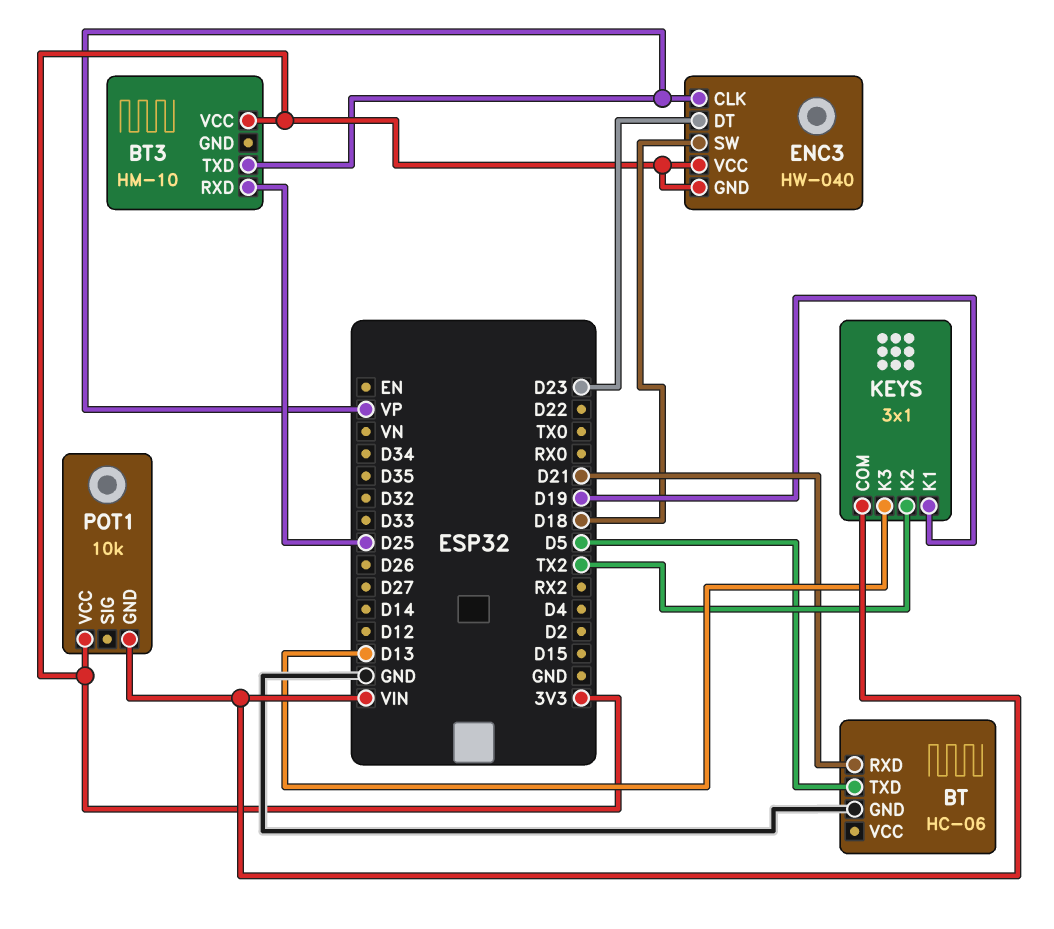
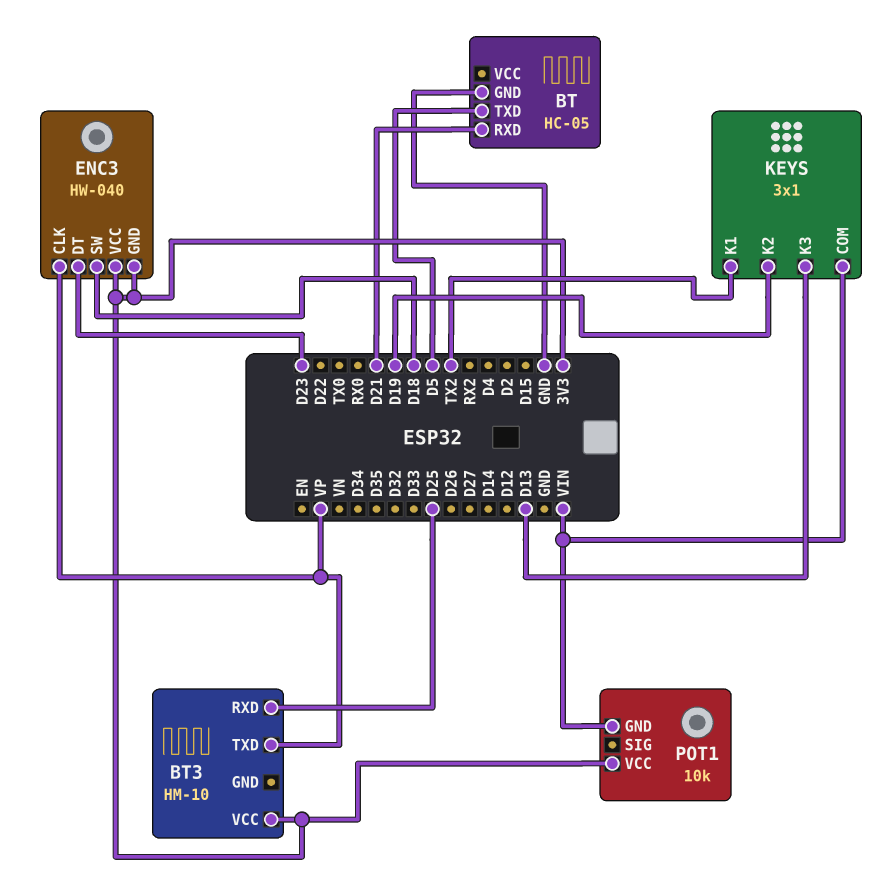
BT: HC-06 -> HC-05
KEYS pin K1: D19 -> TX2
KEYS pin K2: TX2 -> D19

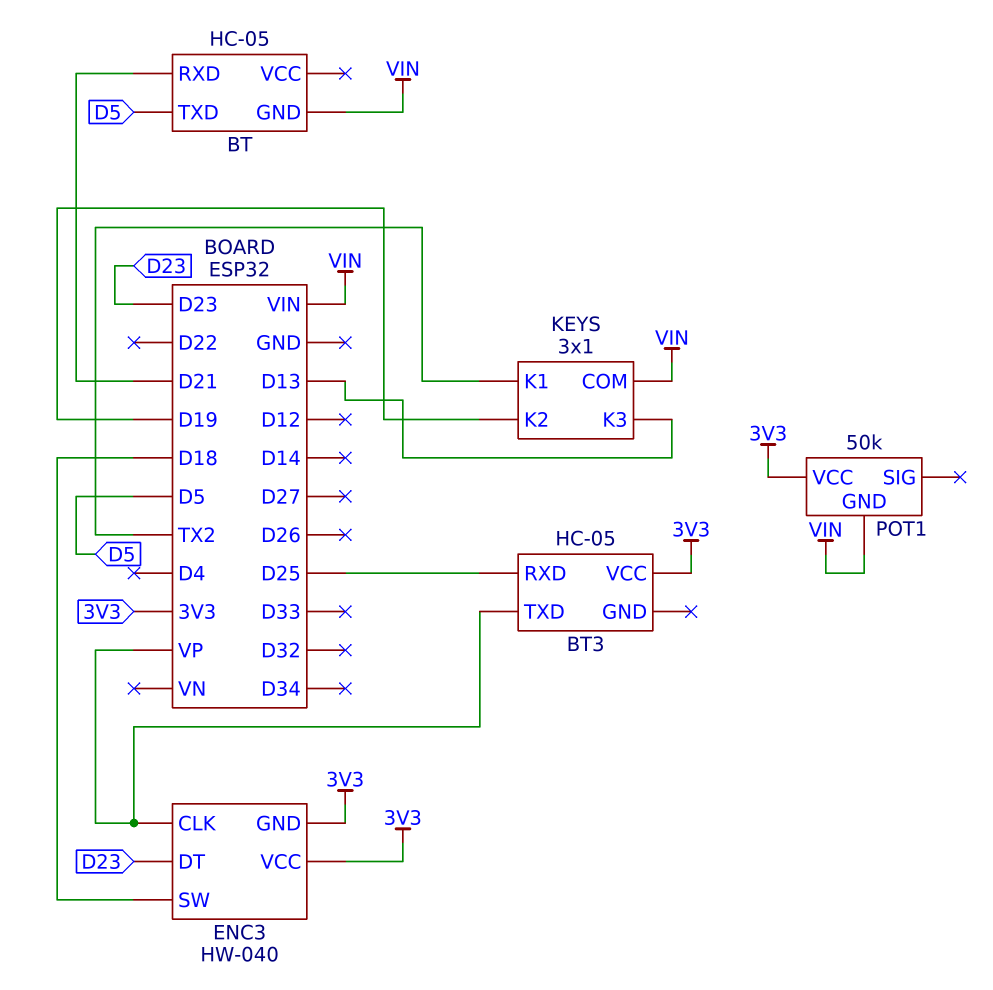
BT pin GND: GND -> VIN
BT3: HM-10 -> HC-05
POT1: 10k -> 50k

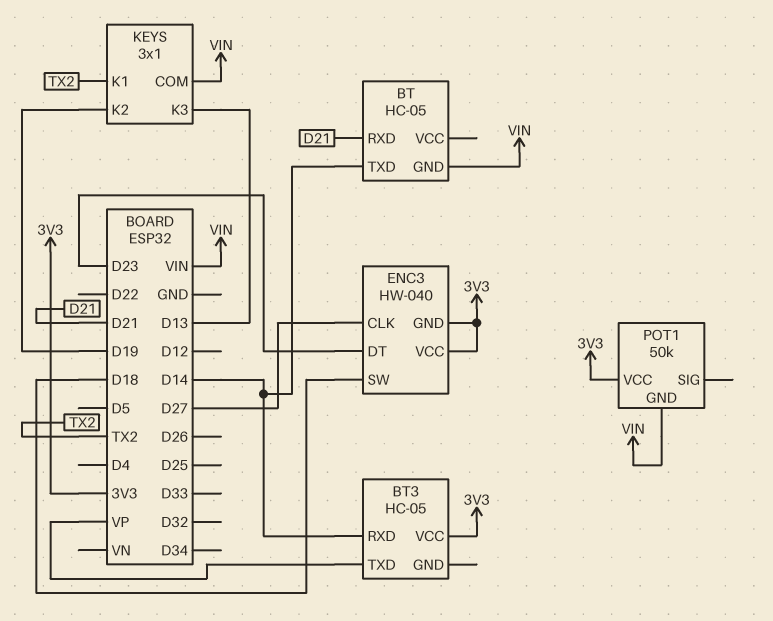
BT pin TXD: D5 -> D14
BT3 pin RXD: D25 -> D14
ENC3 pin CLK: VP -> D27

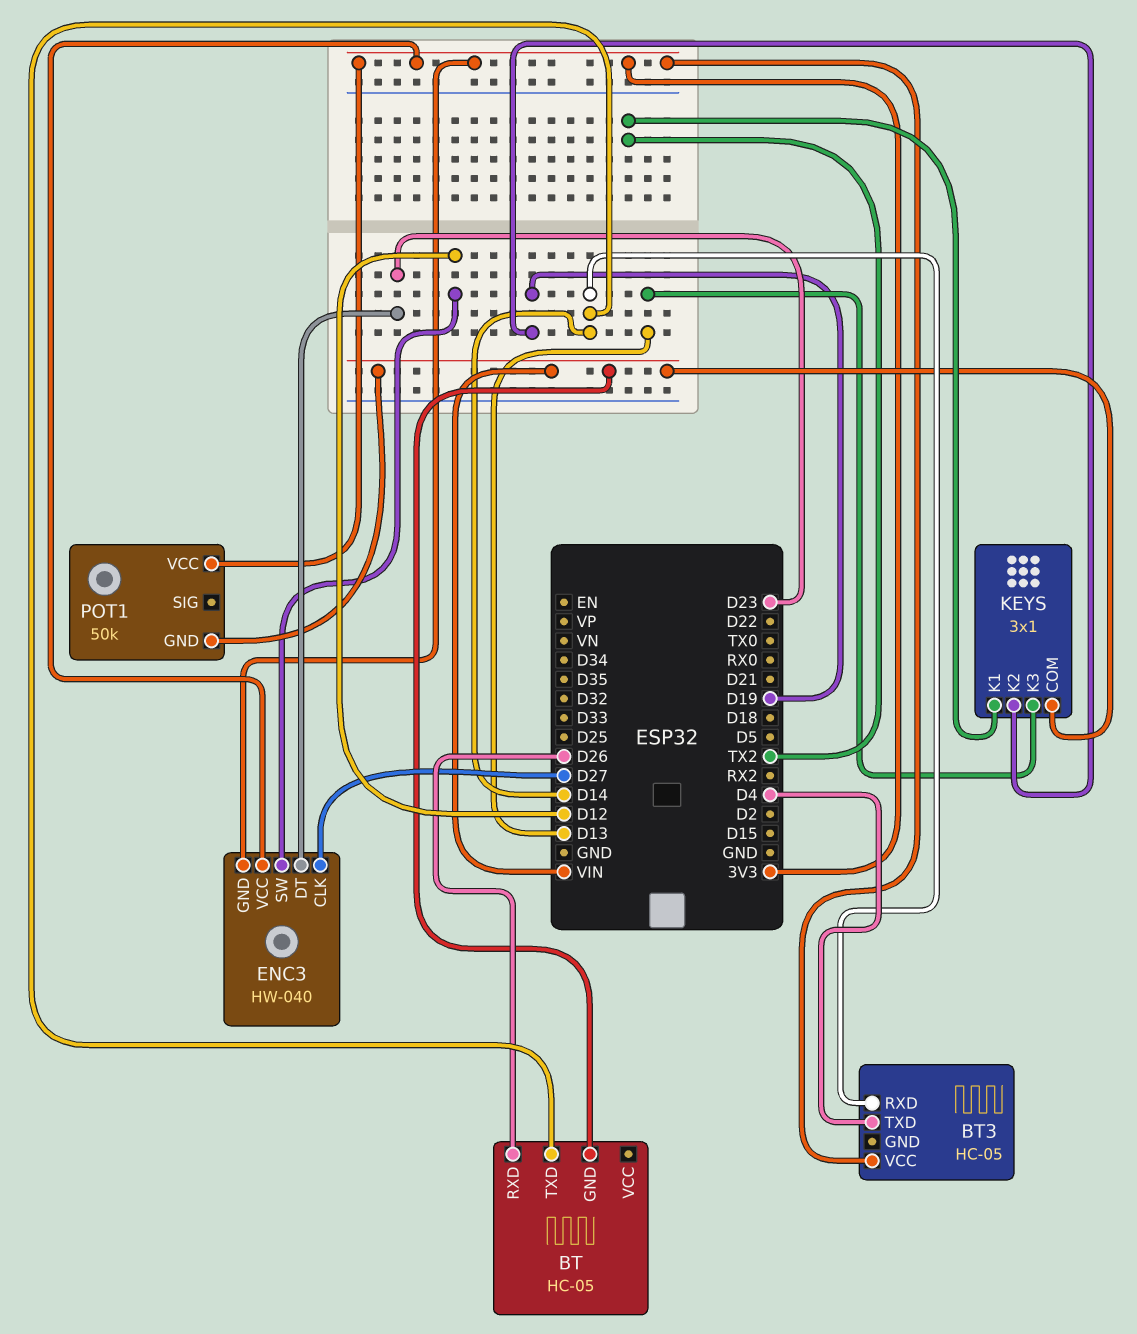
BT pin RXD: D21 -> D26
BT3 pin TXD: VP -> D4
ENC3 pin SW: D18 -> D12

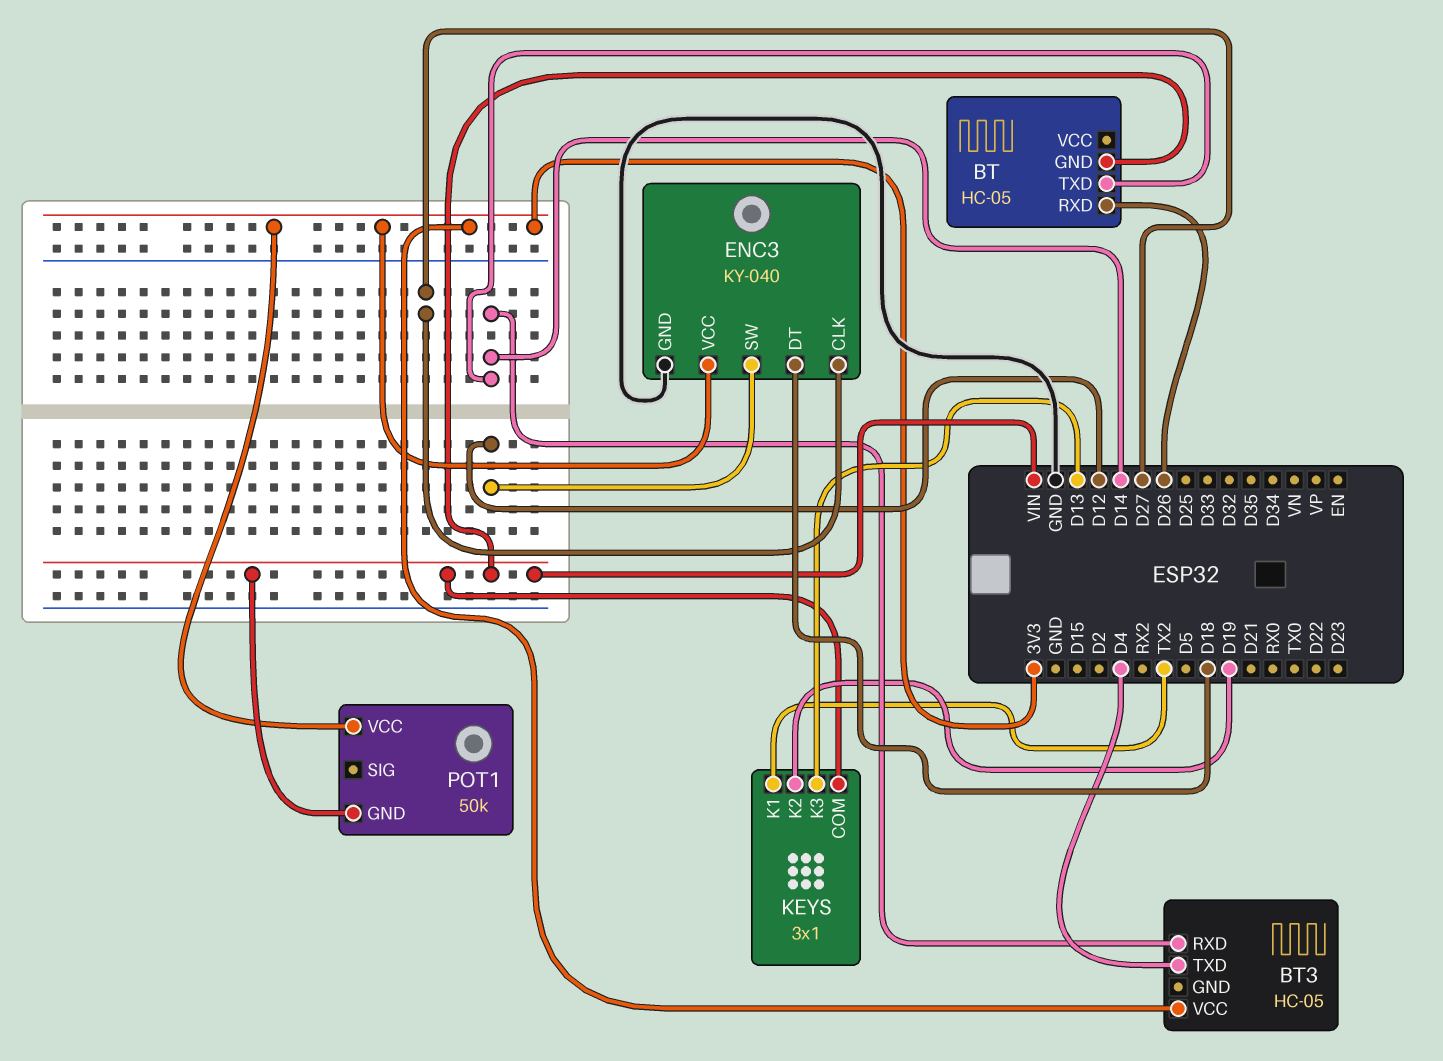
ENC3: HW-040 -> KY-040
ENC3 pin DT: D23 -> D18
ENC3 pin GND: 3V3 -> GND

